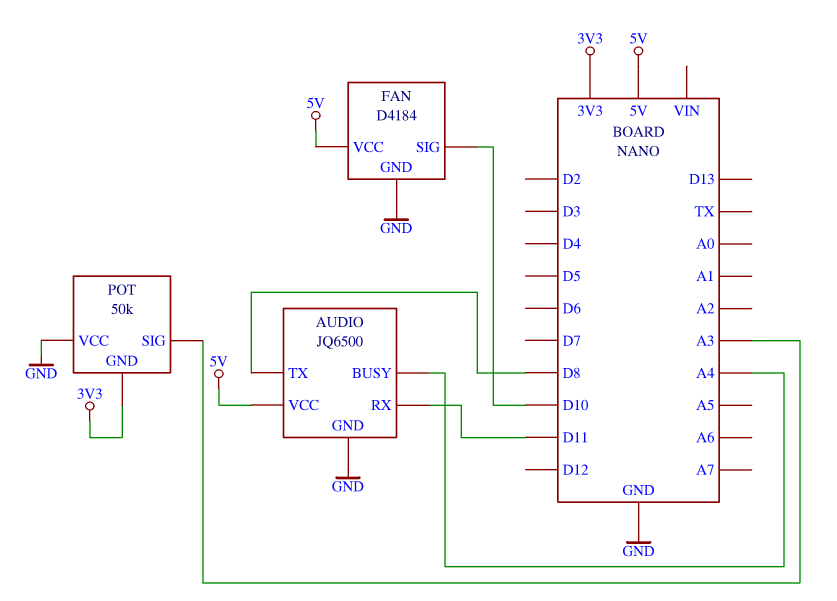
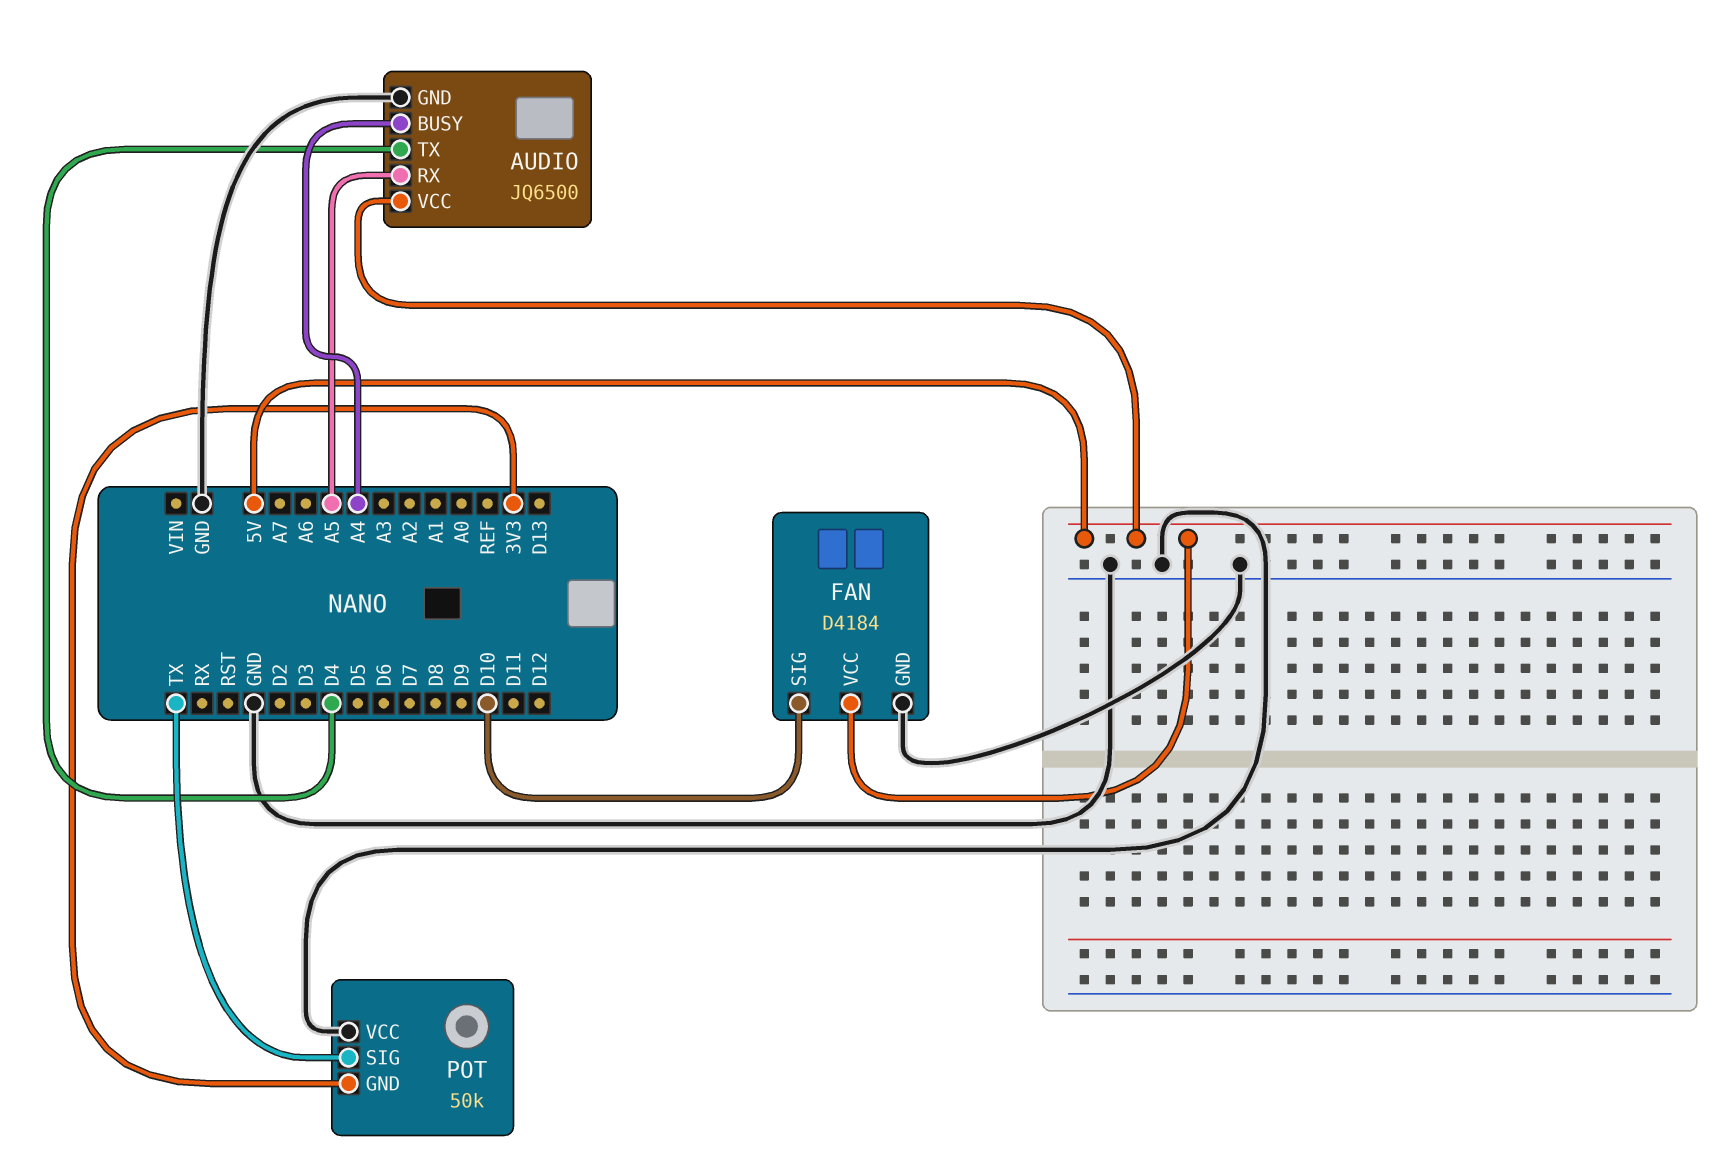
AUDIO pin RX: D11 -> A5
AUDIO pin TX: D8 -> D4
POT pin SIG: A3 -> TX

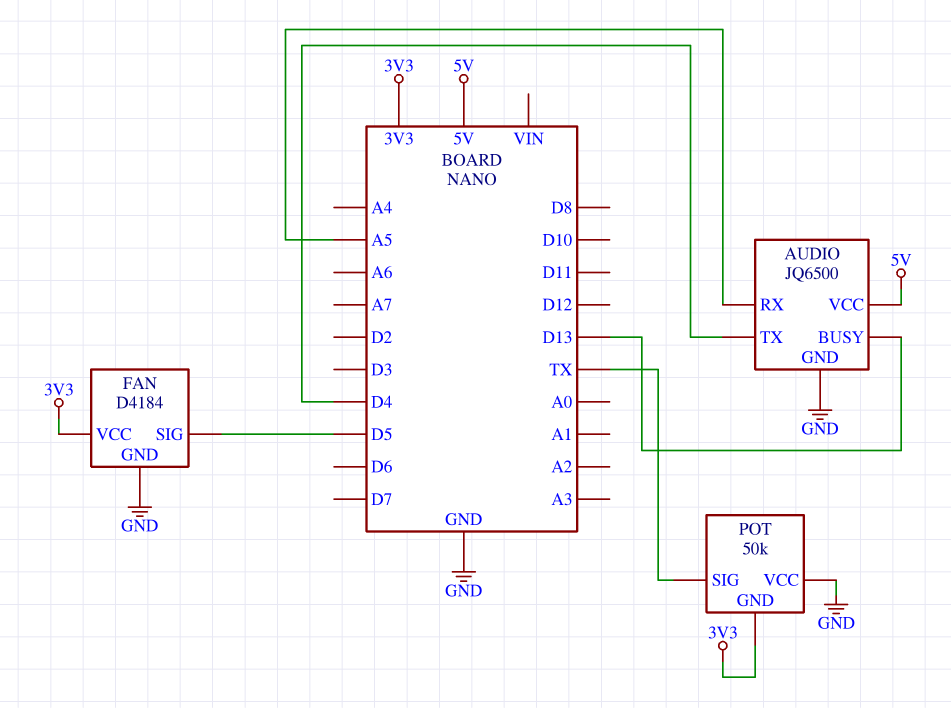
AUDIO pin BUSY: A4 -> D13
FAN pin SIG: D10 -> D5
FAN pin VCC: 5V -> 3V3

